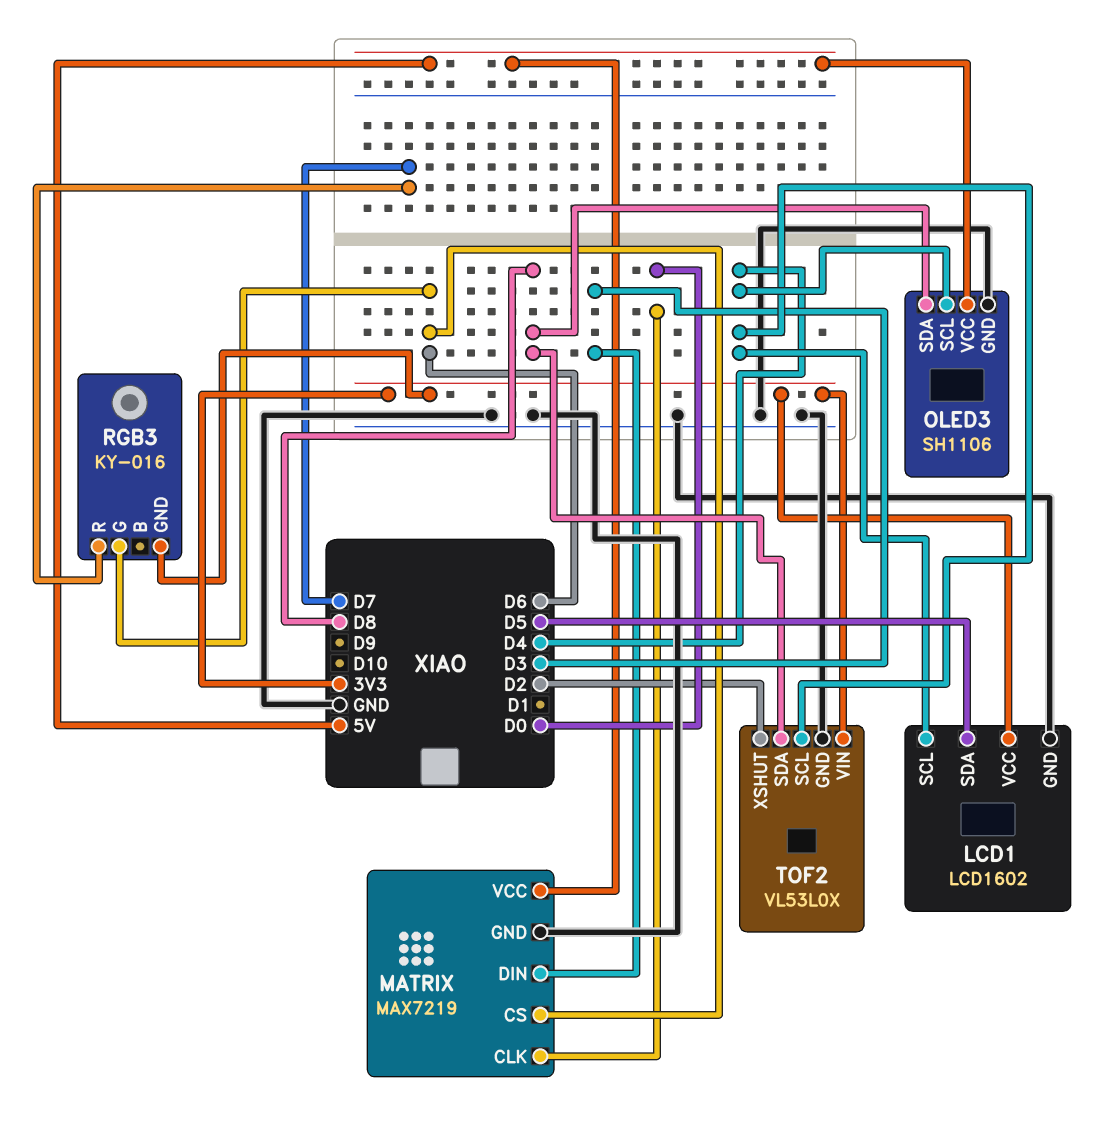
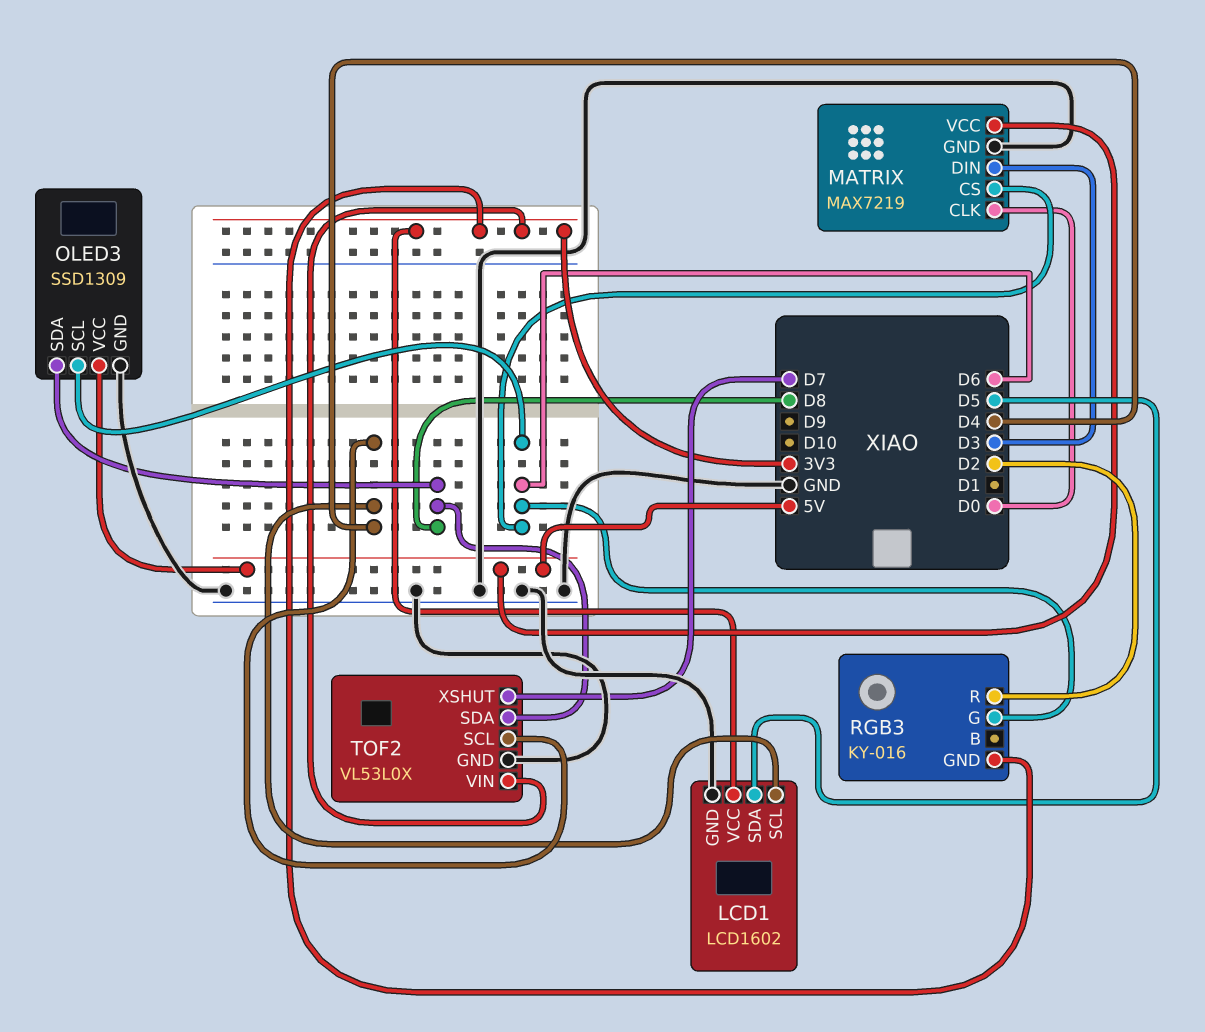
OLED3: SH1106 -> SSD1309
OLED3 pin SCL: D4 -> D6
RGB3 pin R: D7 -> D2
TOF2 pin XSHUT: D2 -> D7

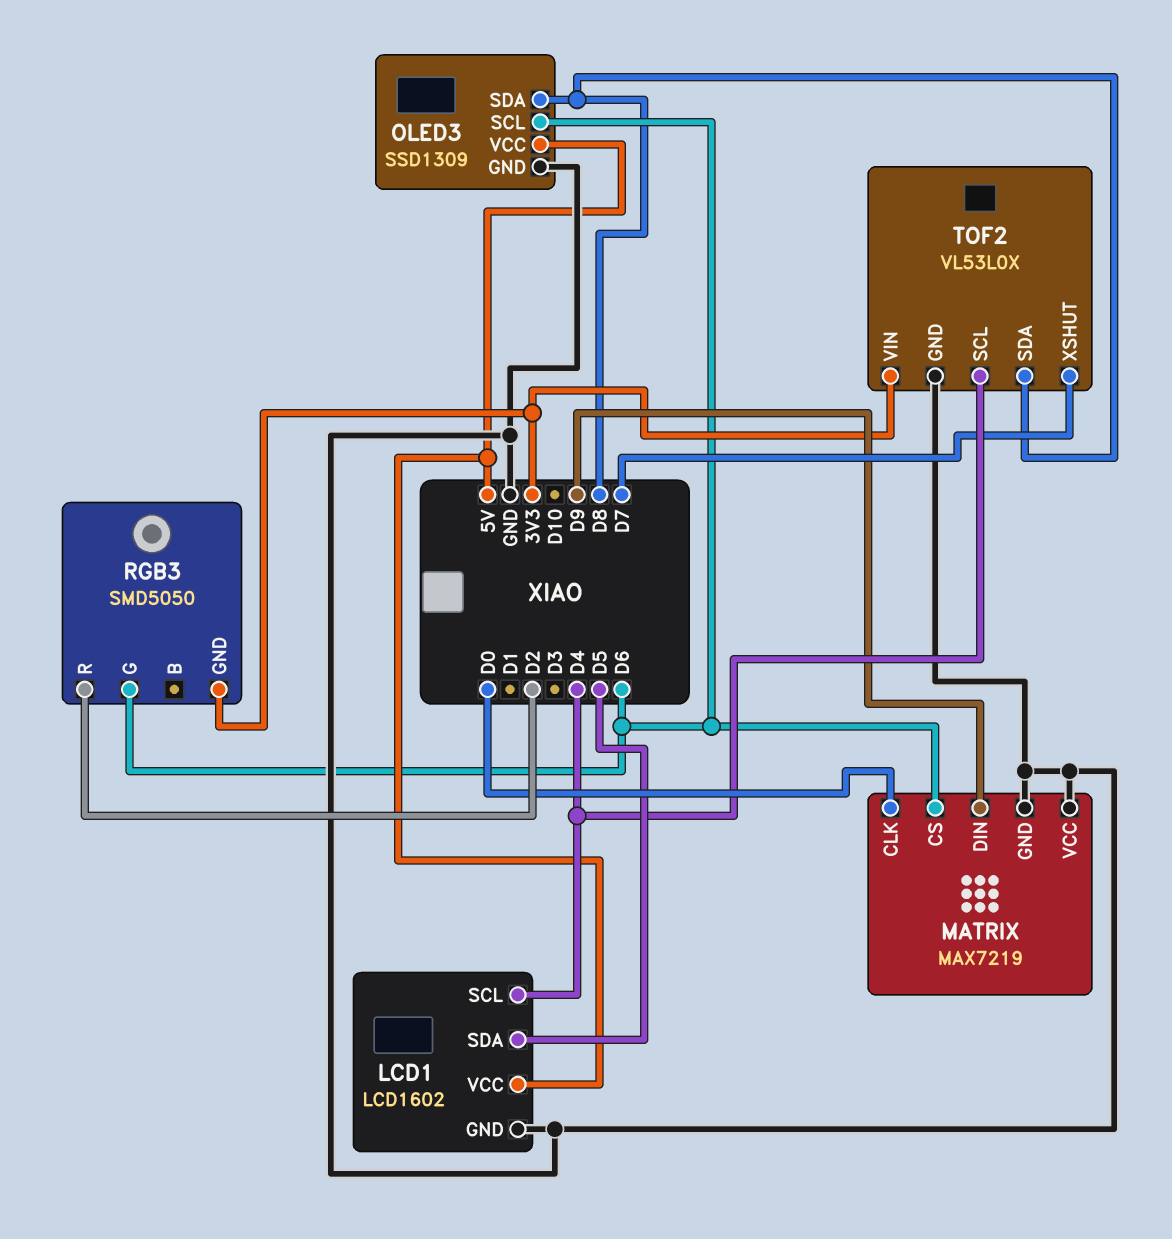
LCD1 pin VCC: 3V3 -> 5V
MATRIX pin DIN: D3 -> D9
MATRIX pin VCC: 5V -> GND
RGB3: KY-016 -> SMD5050

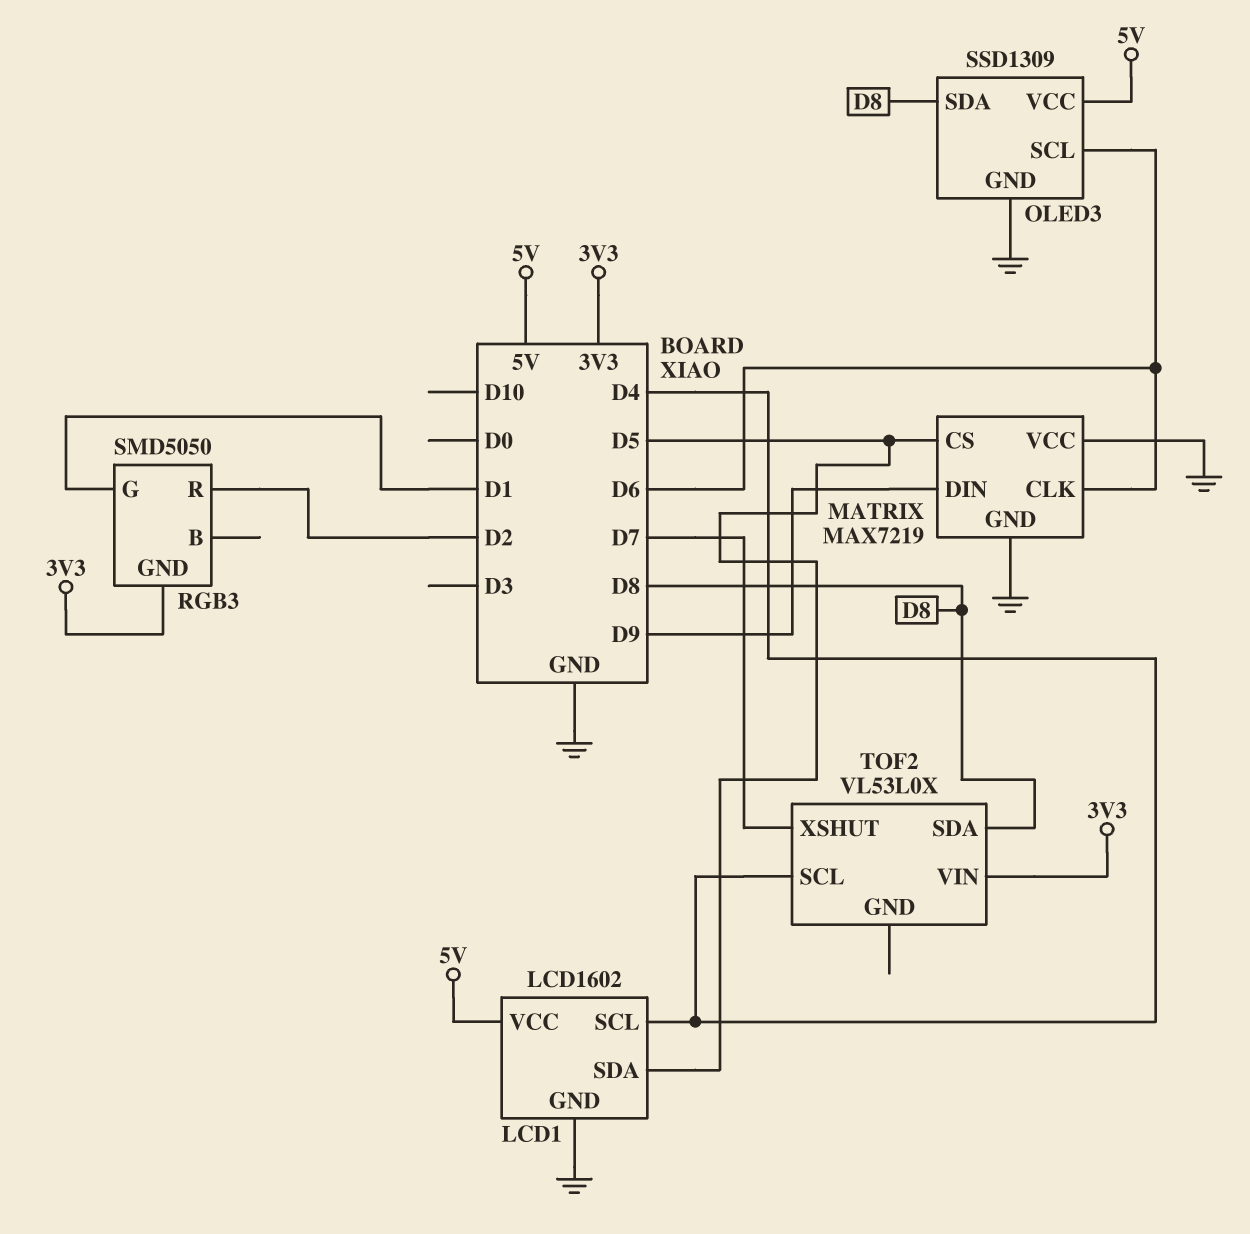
MATRIX pin CLK: D0 -> D6
MATRIX pin CS: D6 -> D5
RGB3 pin G: D6 -> D1
TOF2 pin GND: GND -> none

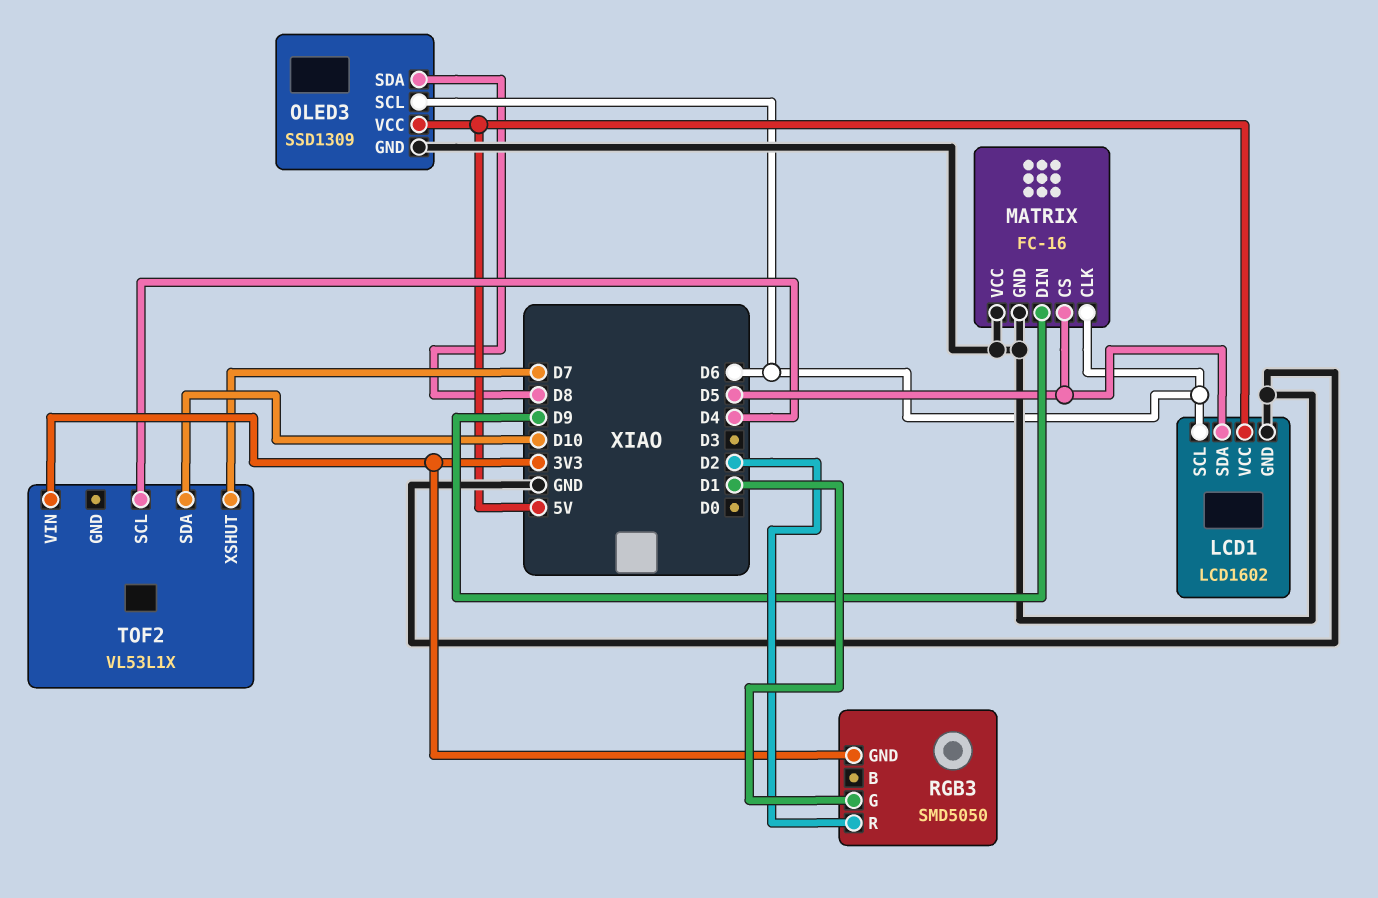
LCD1 pin SCL: D4 -> D6
MATRIX: MAX7219 -> FC-16
TOF2: VL53L0X -> VL53L1X
TOF2 pin SDA: D8 -> D10

